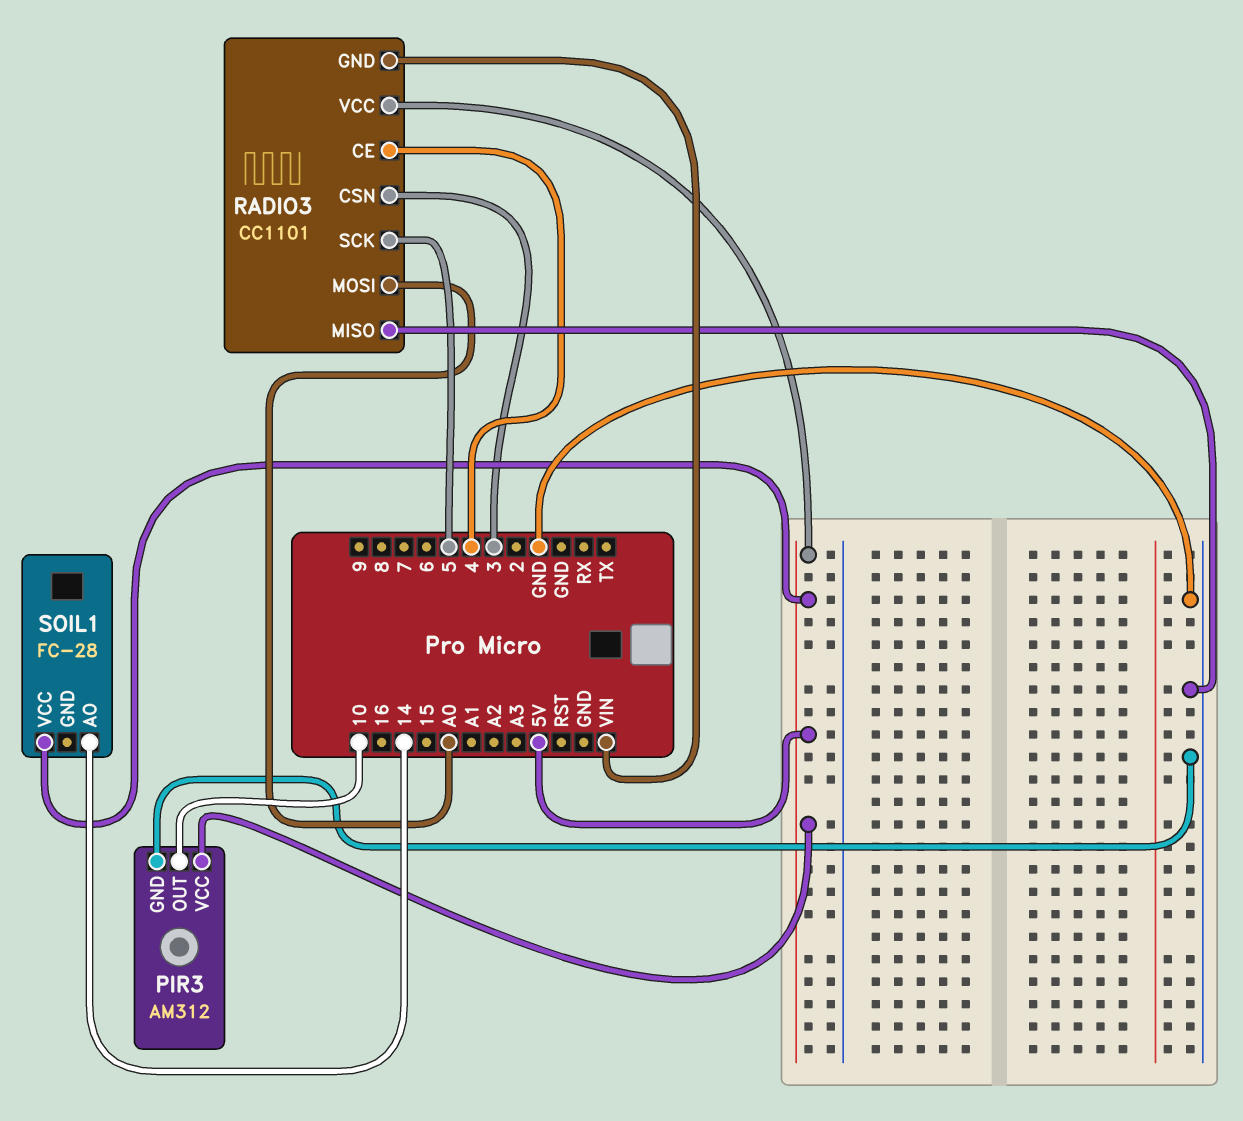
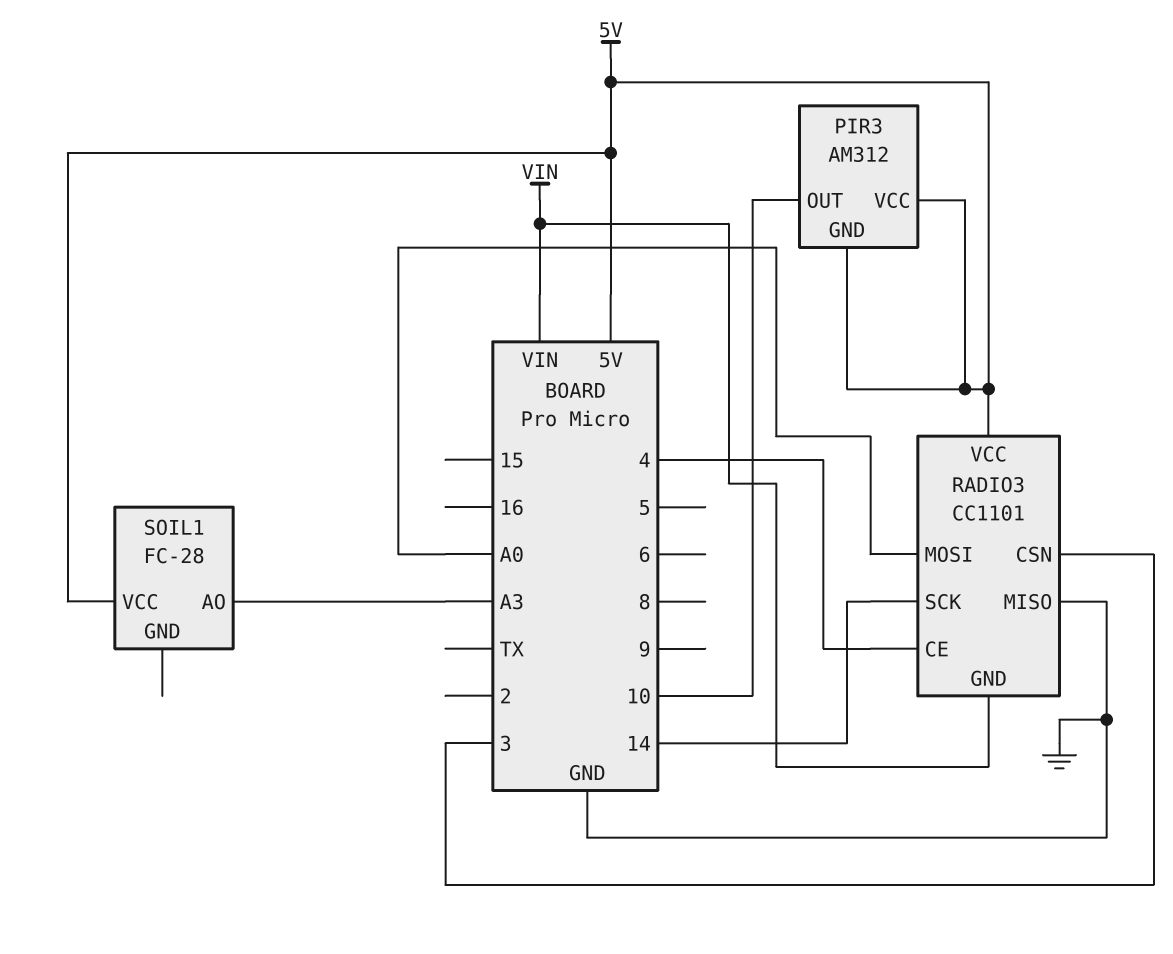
PIR3 pin GND: GND -> 5V
RADIO3 pin SCK: 5 -> 14
SOIL1 pin AO: 14 -> A3

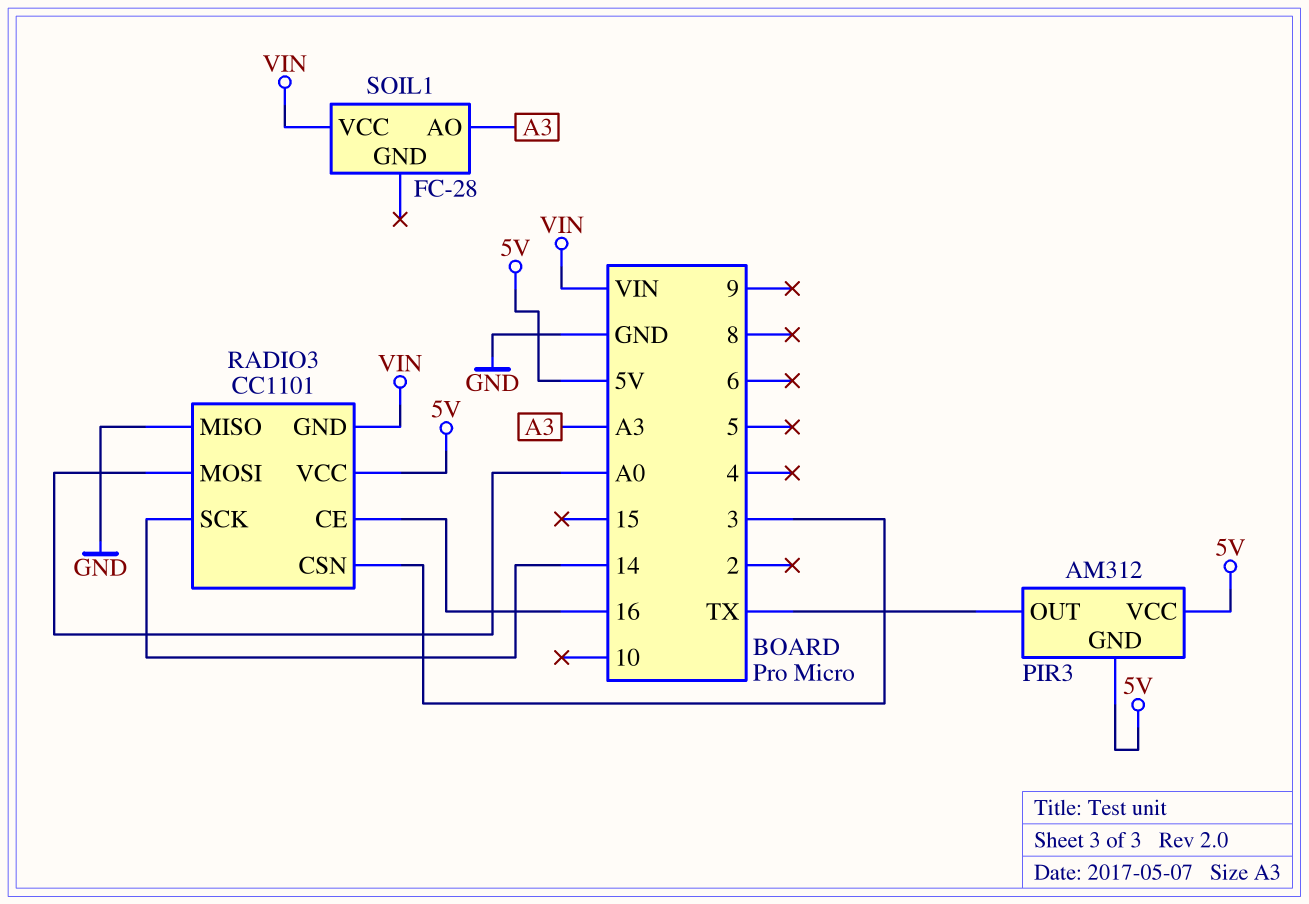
PIR3 pin OUT: 10 -> TX
RADIO3 pin CE: 4 -> 16
SOIL1 pin VCC: 5V -> VIN

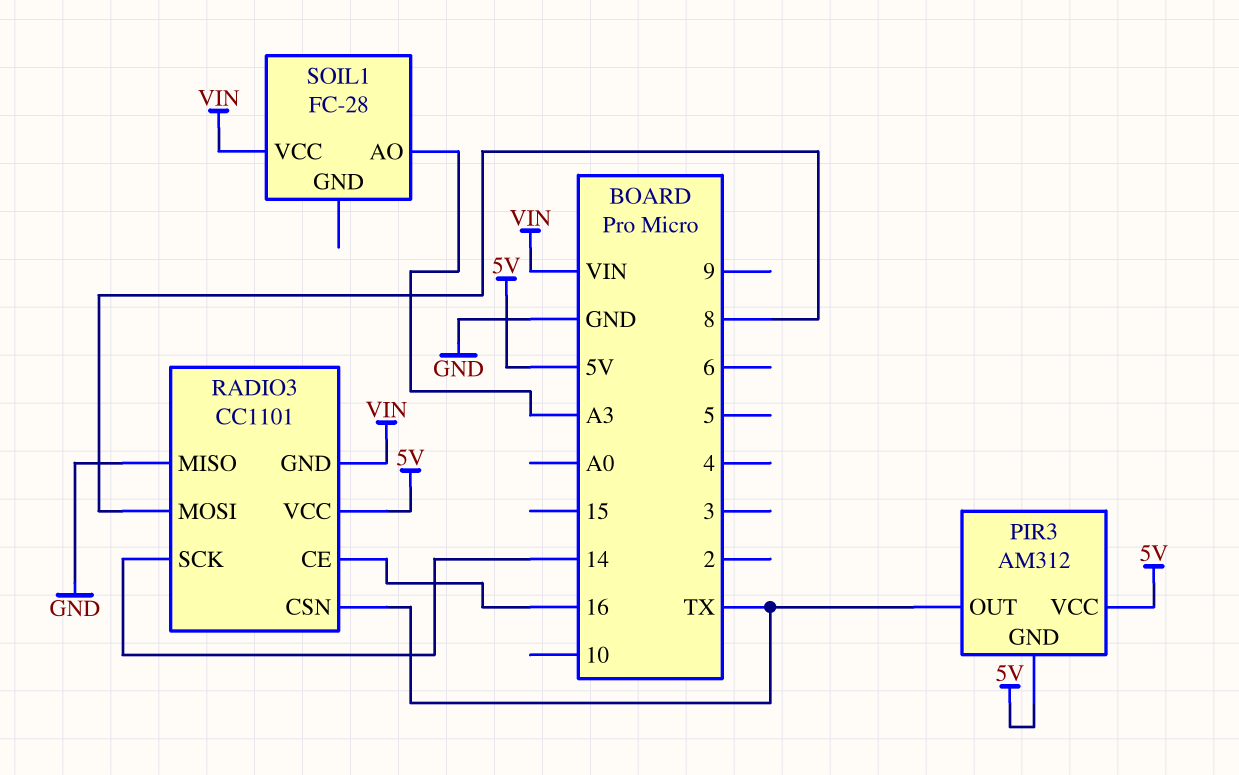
RADIO3 pin CSN: 3 -> TX
RADIO3 pin MOSI: A0 -> 8

